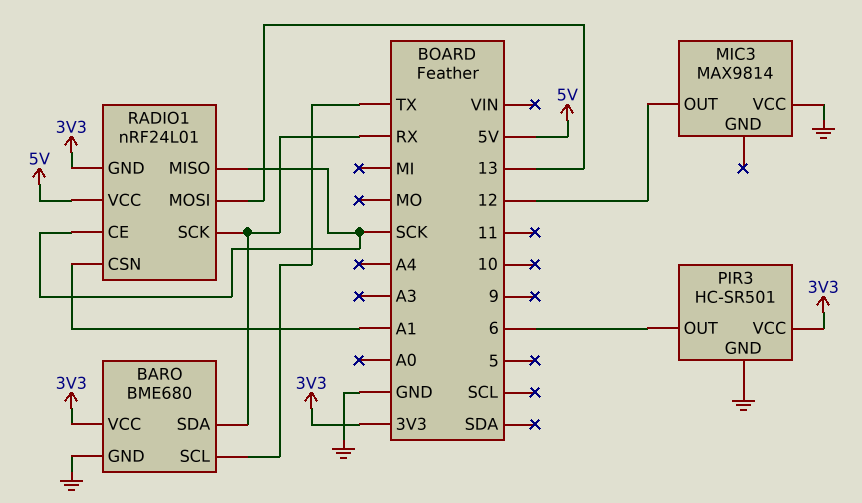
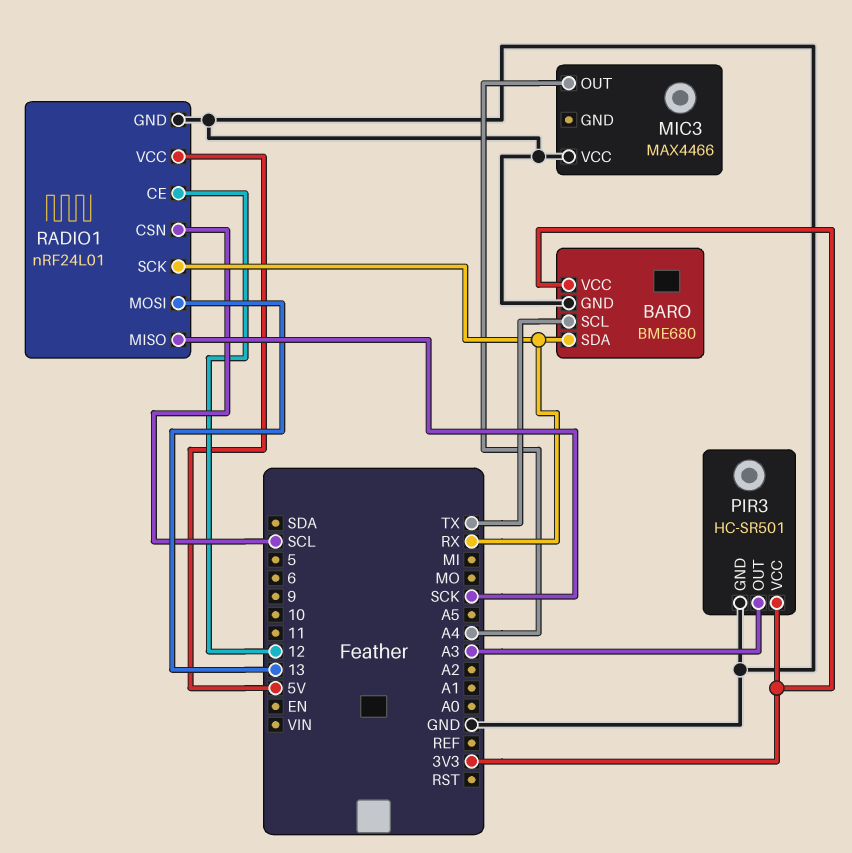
MIC3: MAX9814 -> MAX4466
MIC3 pin OUT: 12 -> A4
PIR3 pin OUT: 6 -> A3
RADIO1 pin CE: SCK -> 12
RADIO1 pin CSN: A1 -> SCL
RADIO1 pin GND: 3V3 -> GND

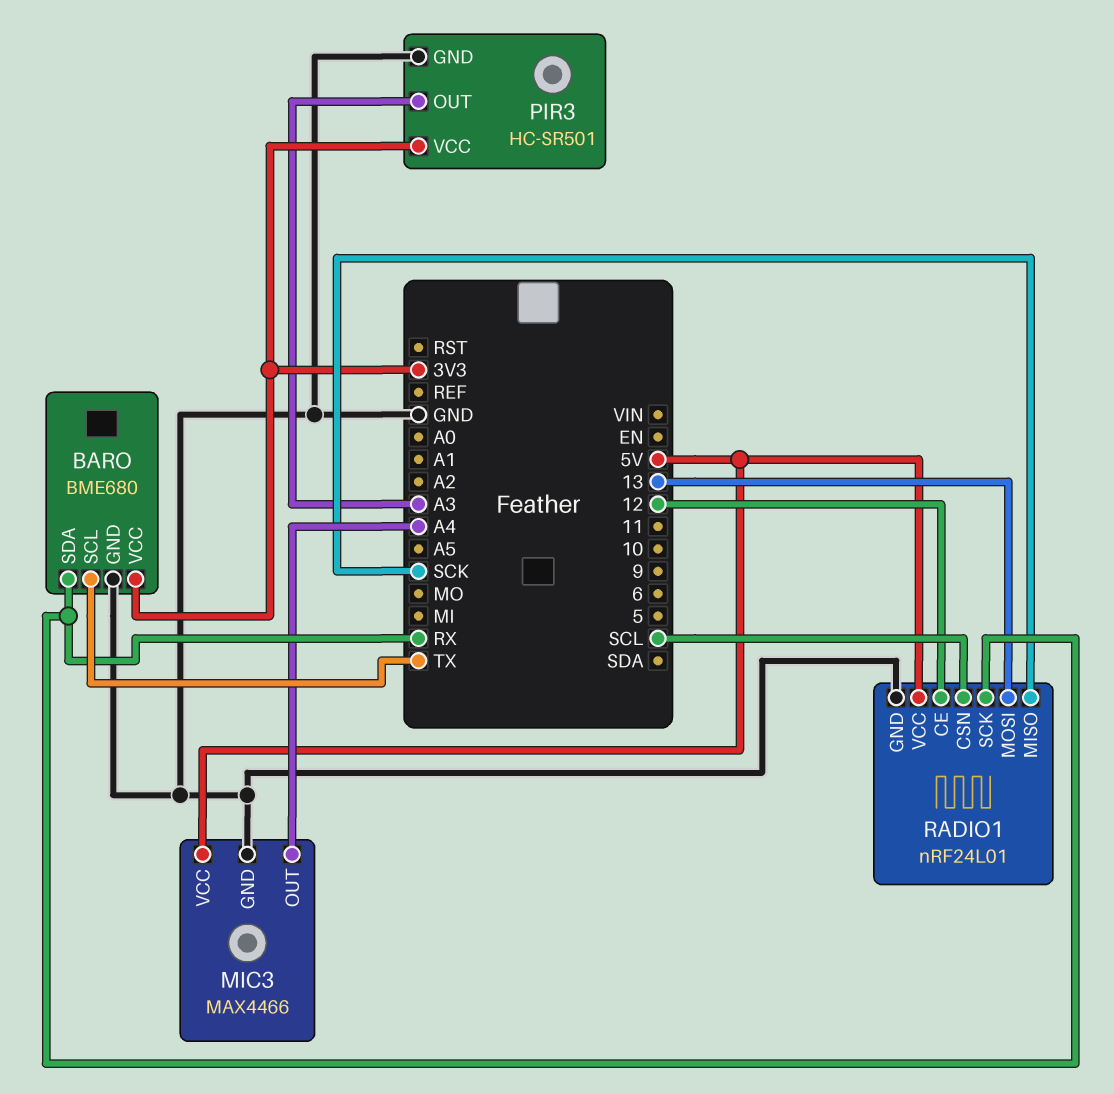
MIC3 pin GND: none -> GND
MIC3 pin VCC: GND -> 5V

